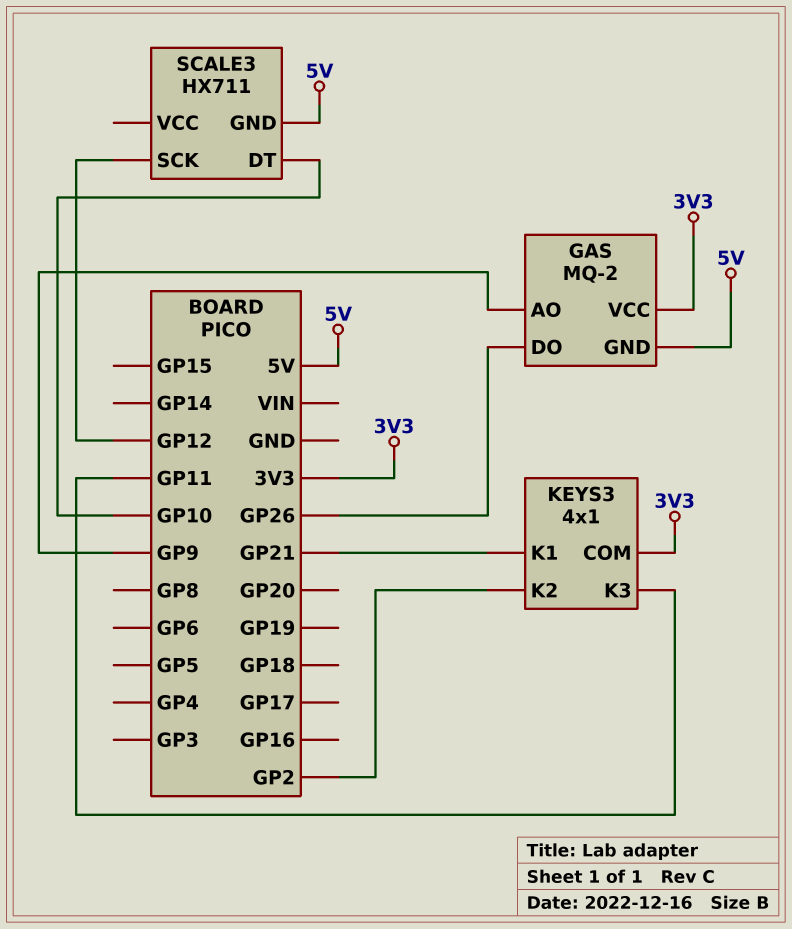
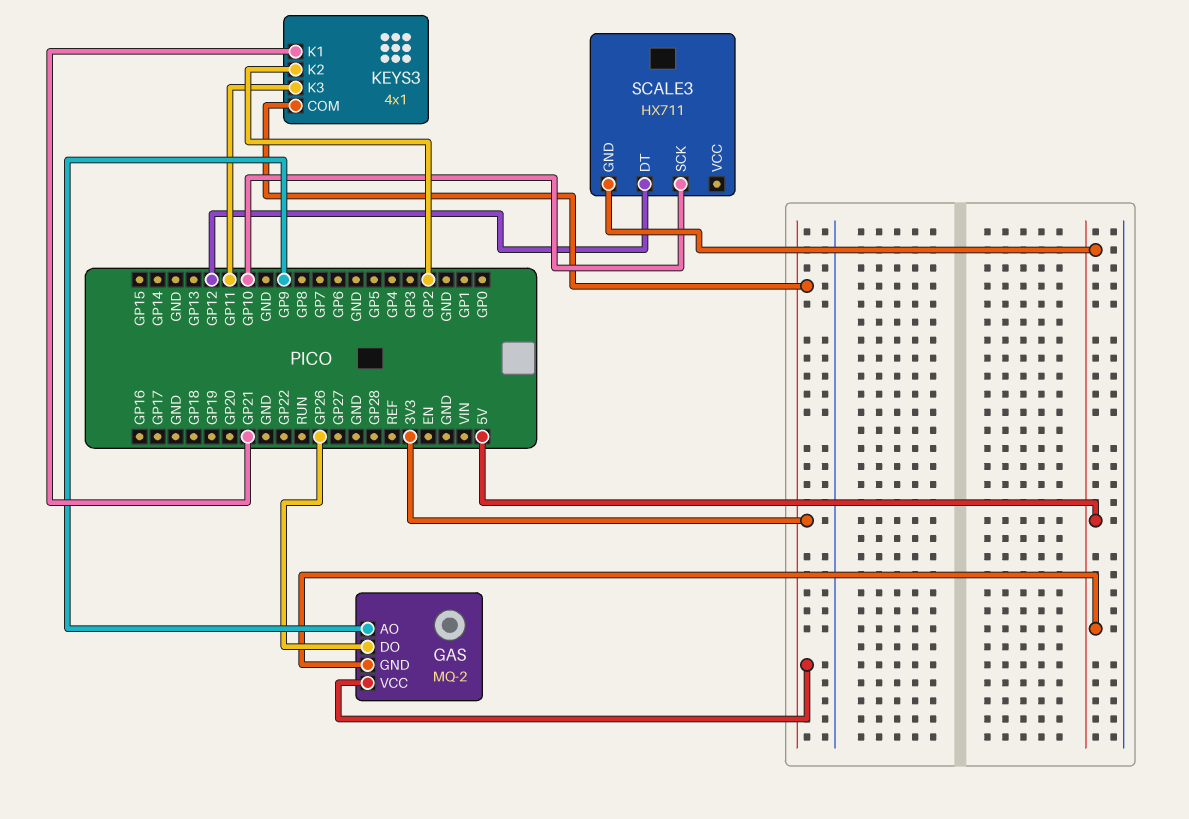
SCALE3 pin DT: GP10 -> GP12
SCALE3 pin SCK: GP12 -> GP10

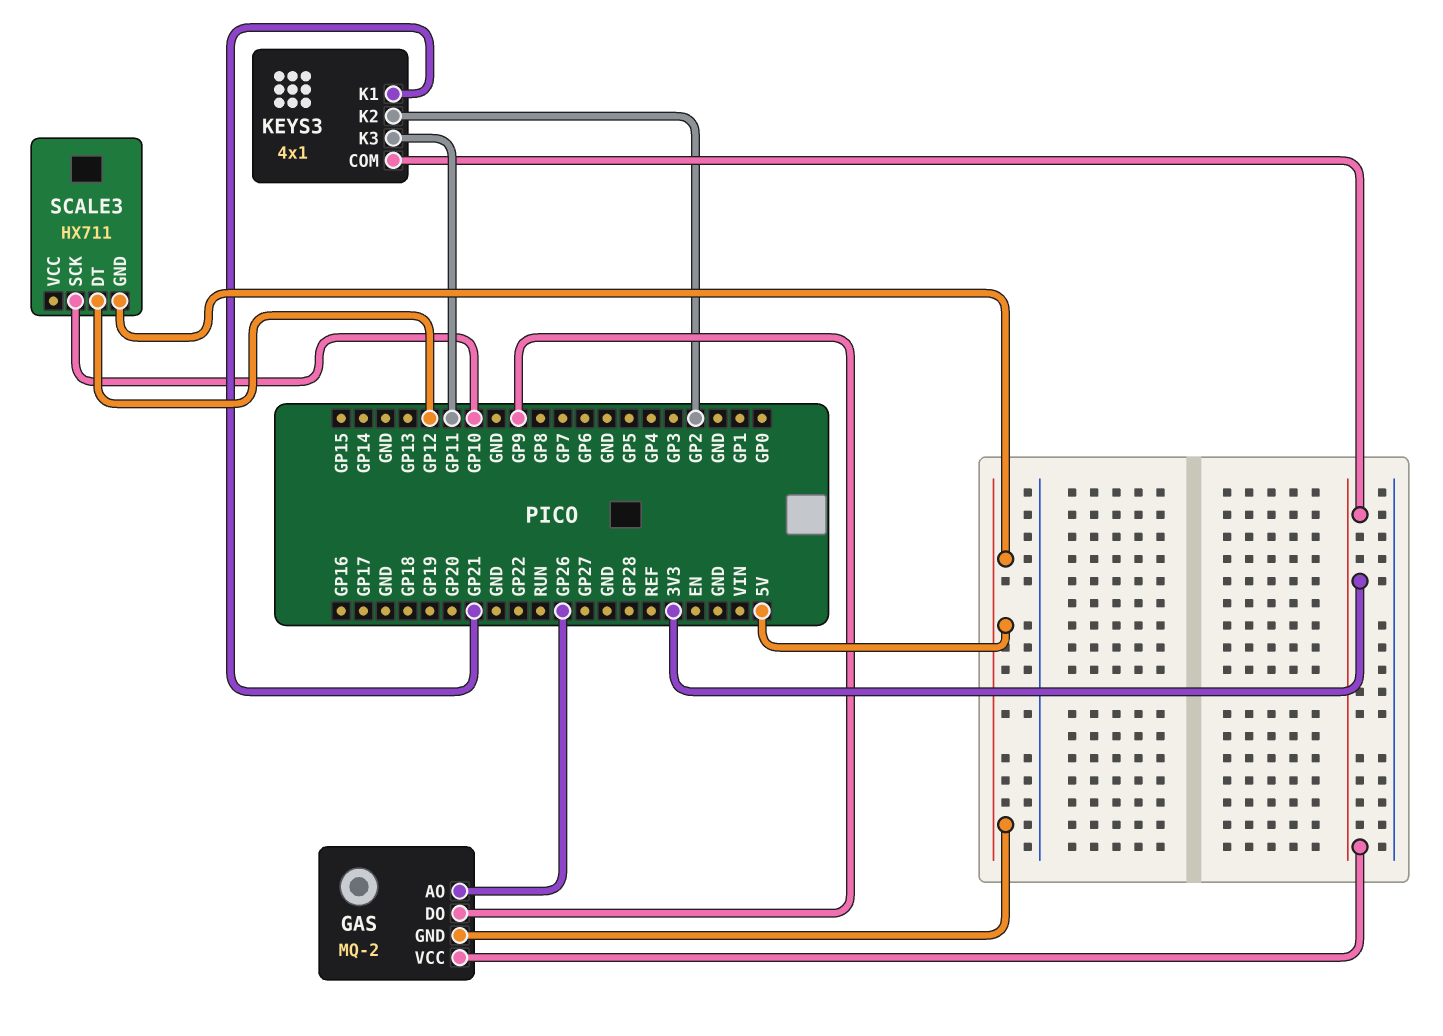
GAS pin AO: GP9 -> GP26
GAS pin DO: GP26 -> GP9

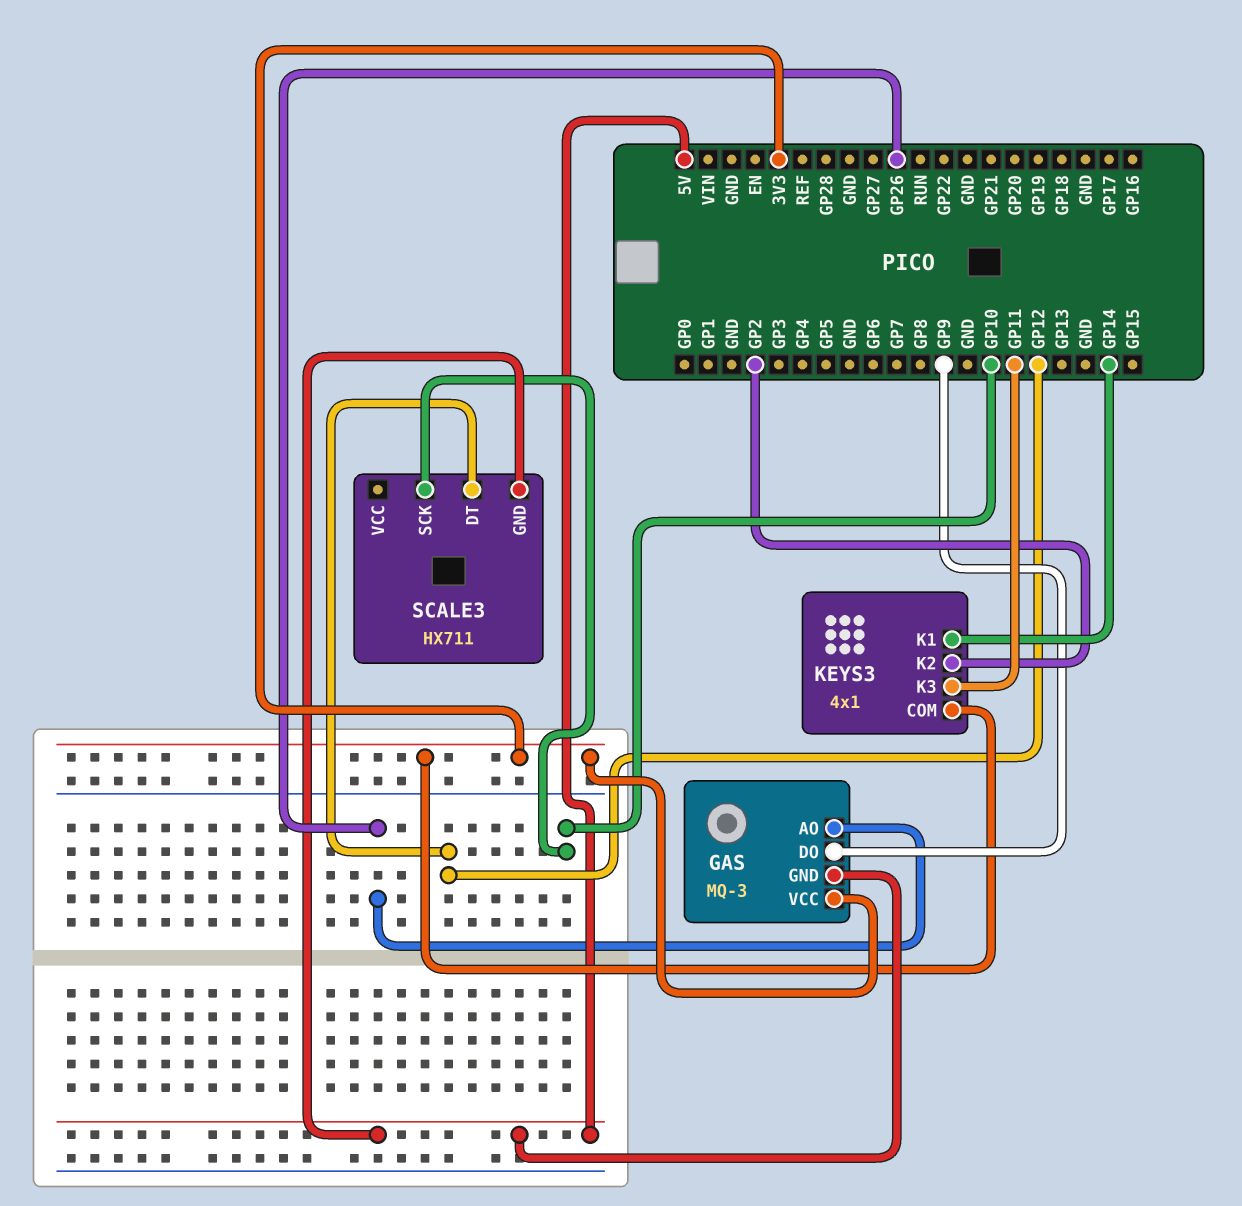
GAS: MQ-2 -> MQ-3
KEYS3 pin K1: GP21 -> GP14

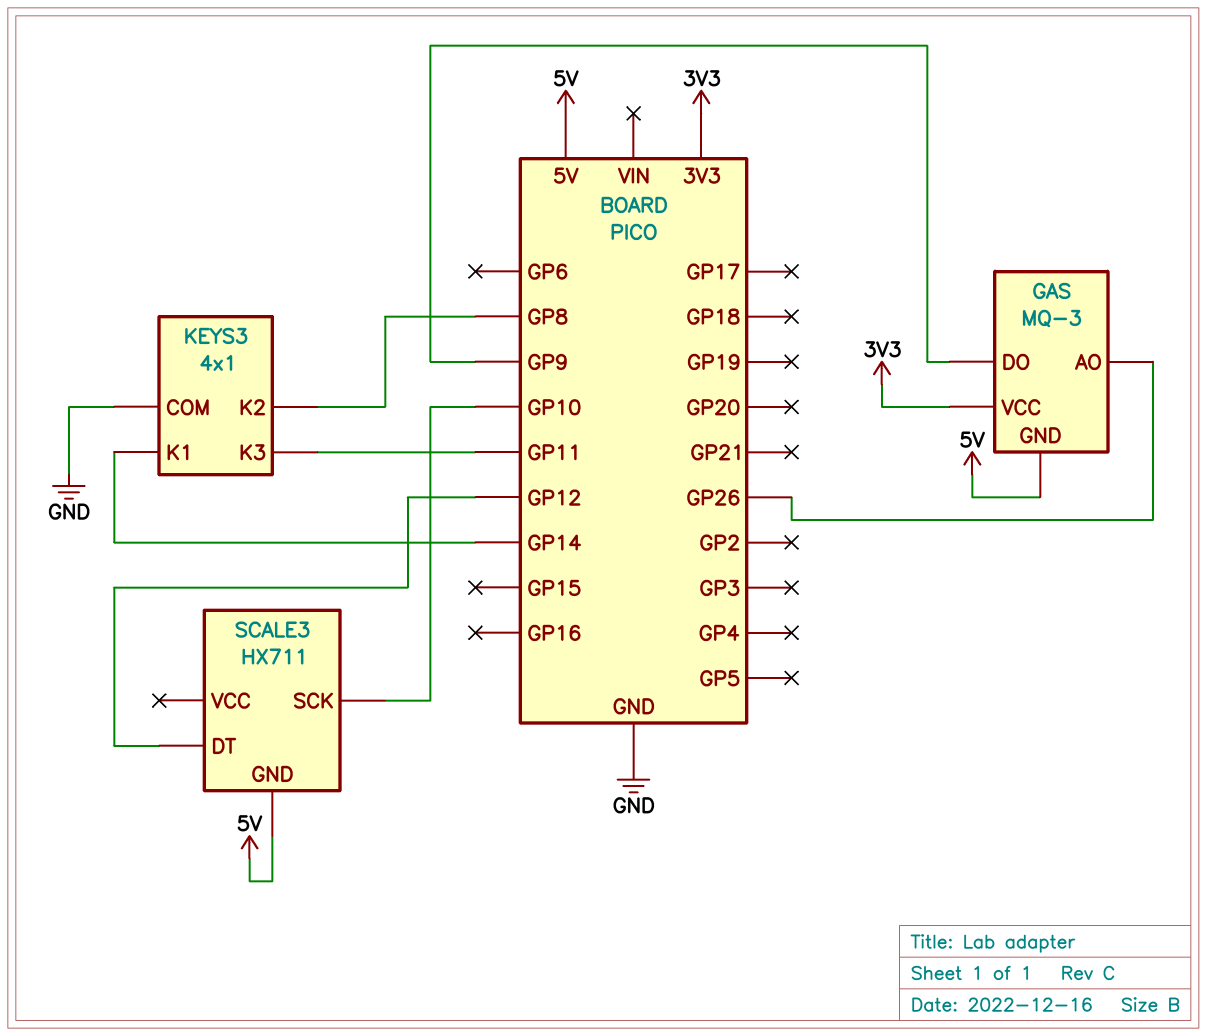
KEYS3 pin COM: 3V3 -> GND
KEYS3 pin K2: GP2 -> GP8

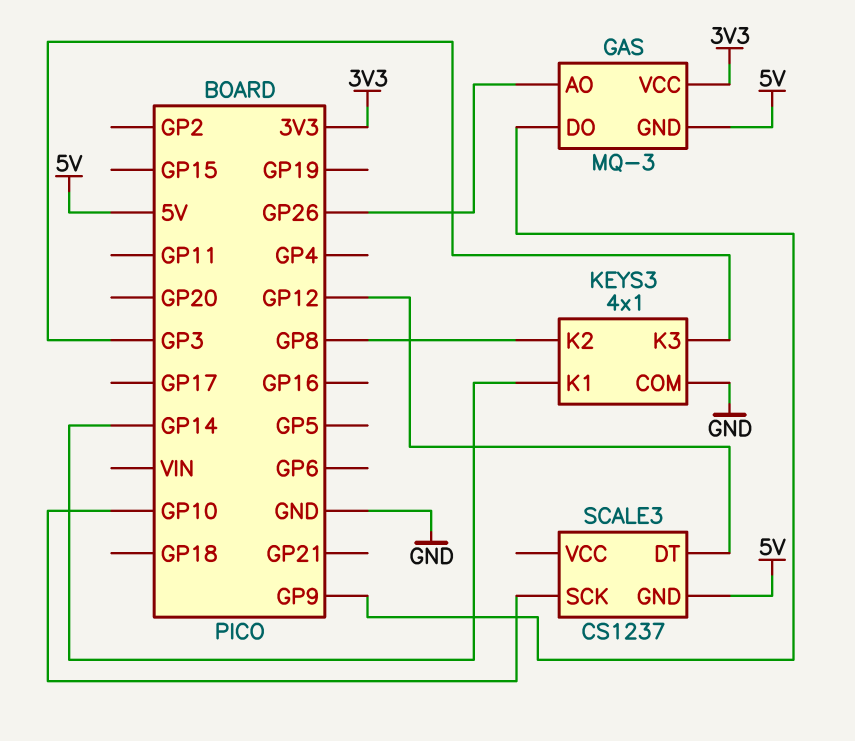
KEYS3 pin K3: GP11 -> GP3
SCALE3: HX711 -> CS1237

